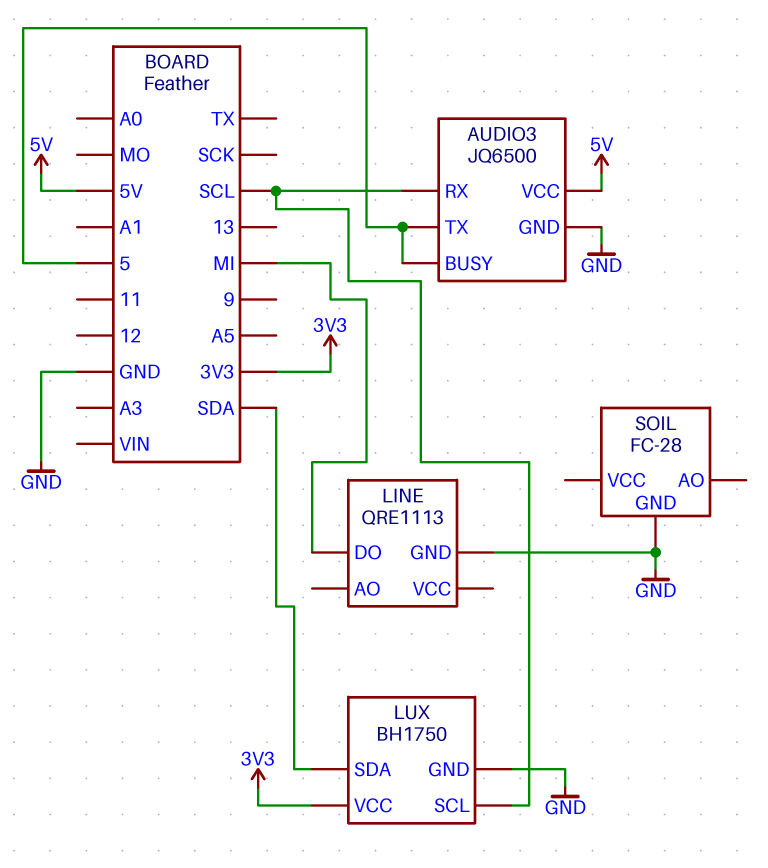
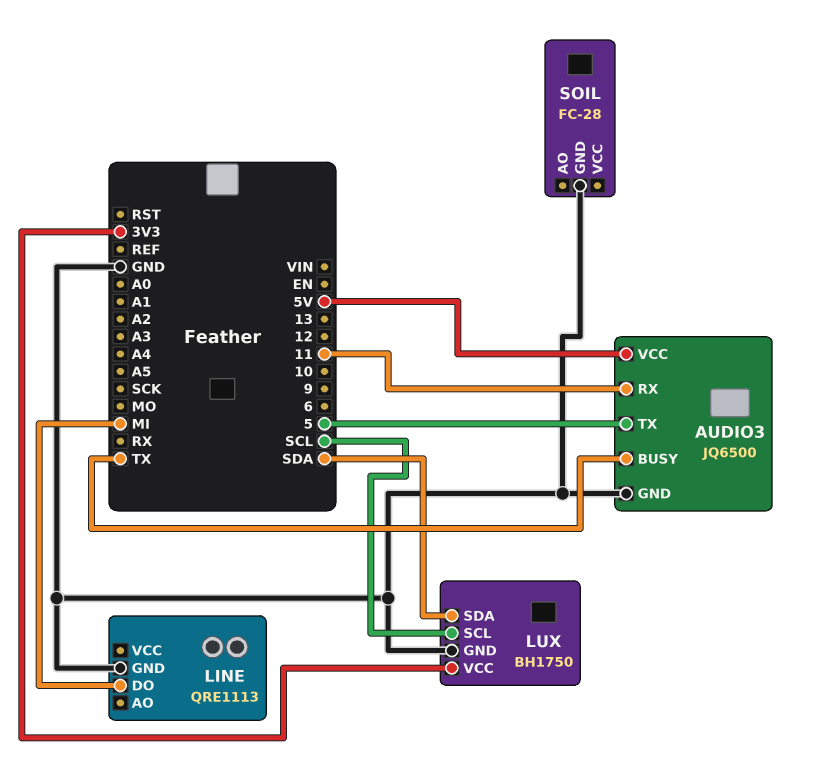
AUDIO3 pin BUSY: 5 -> TX
AUDIO3 pin RX: SCL -> 11

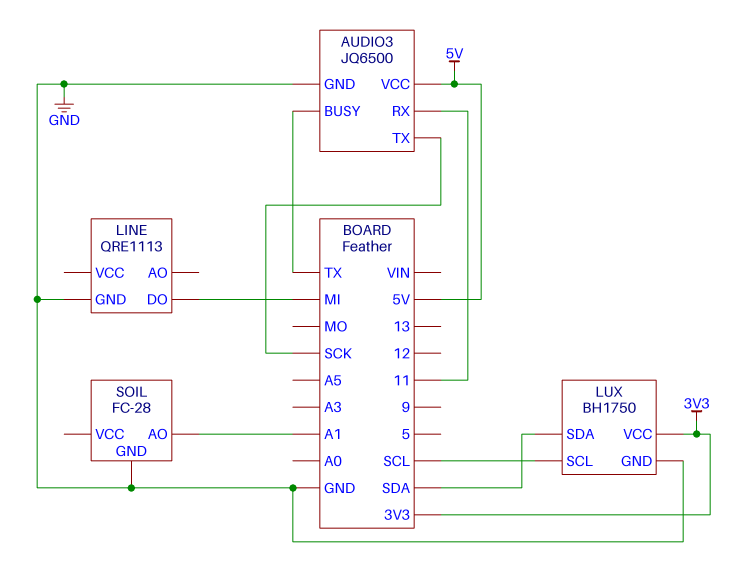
AUDIO3 pin TX: 5 -> SCK
SOIL pin AO: none -> A1

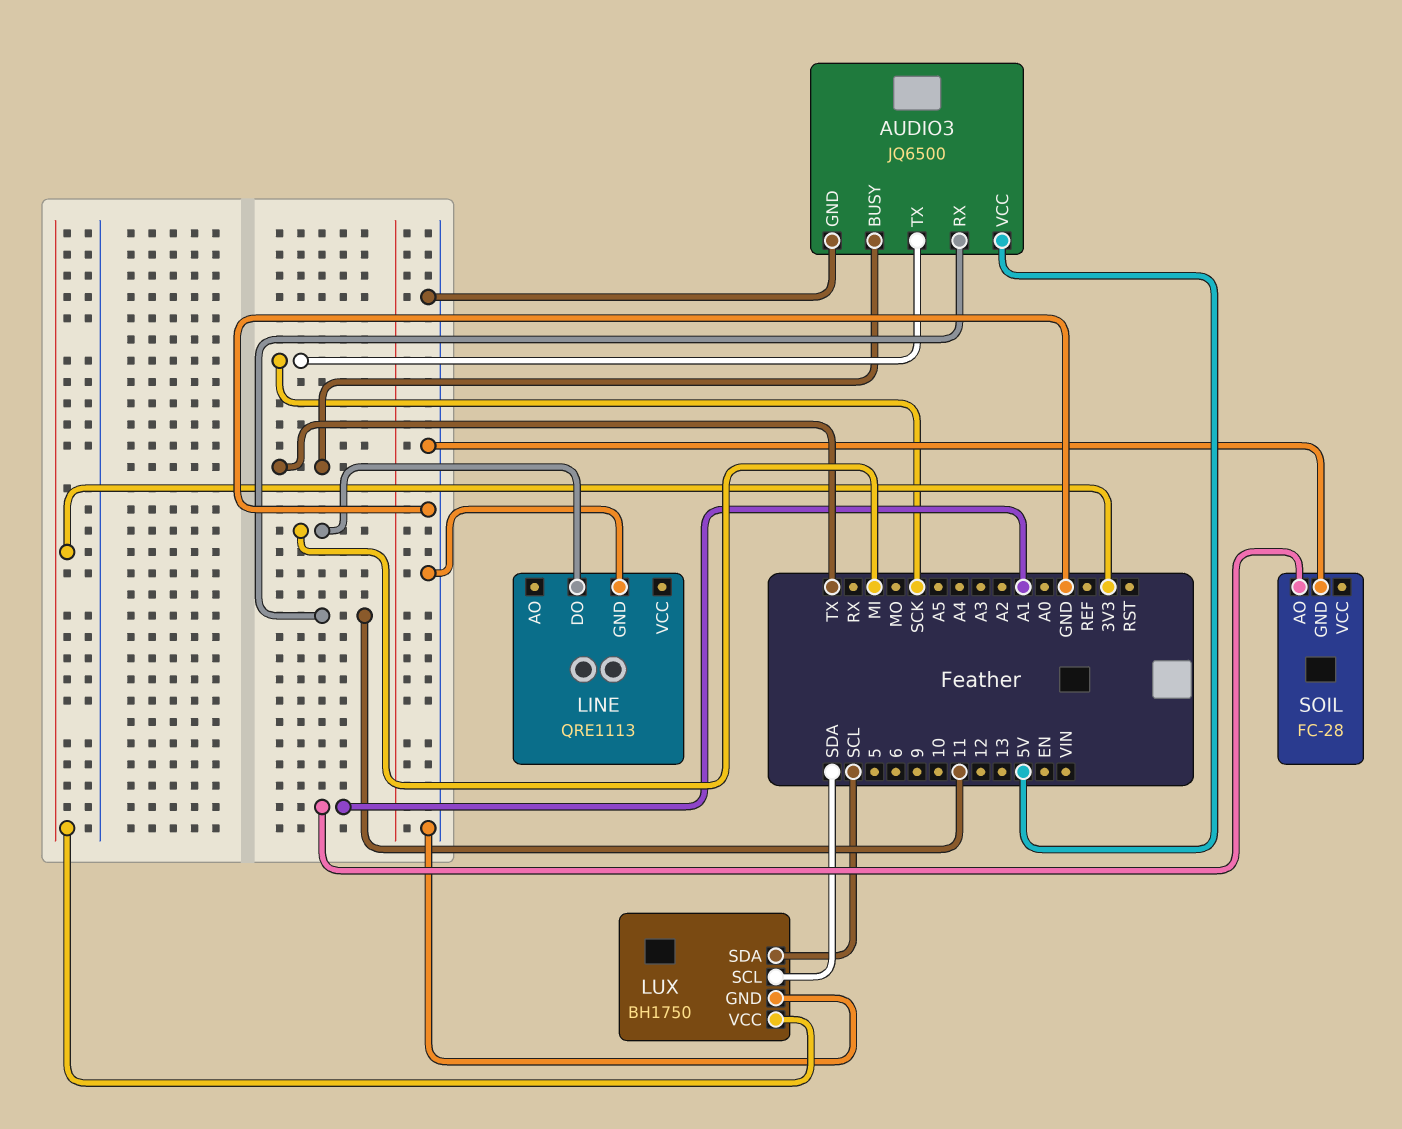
LUX pin SCL: SCL -> SDA
LUX pin SDA: SDA -> SCL

